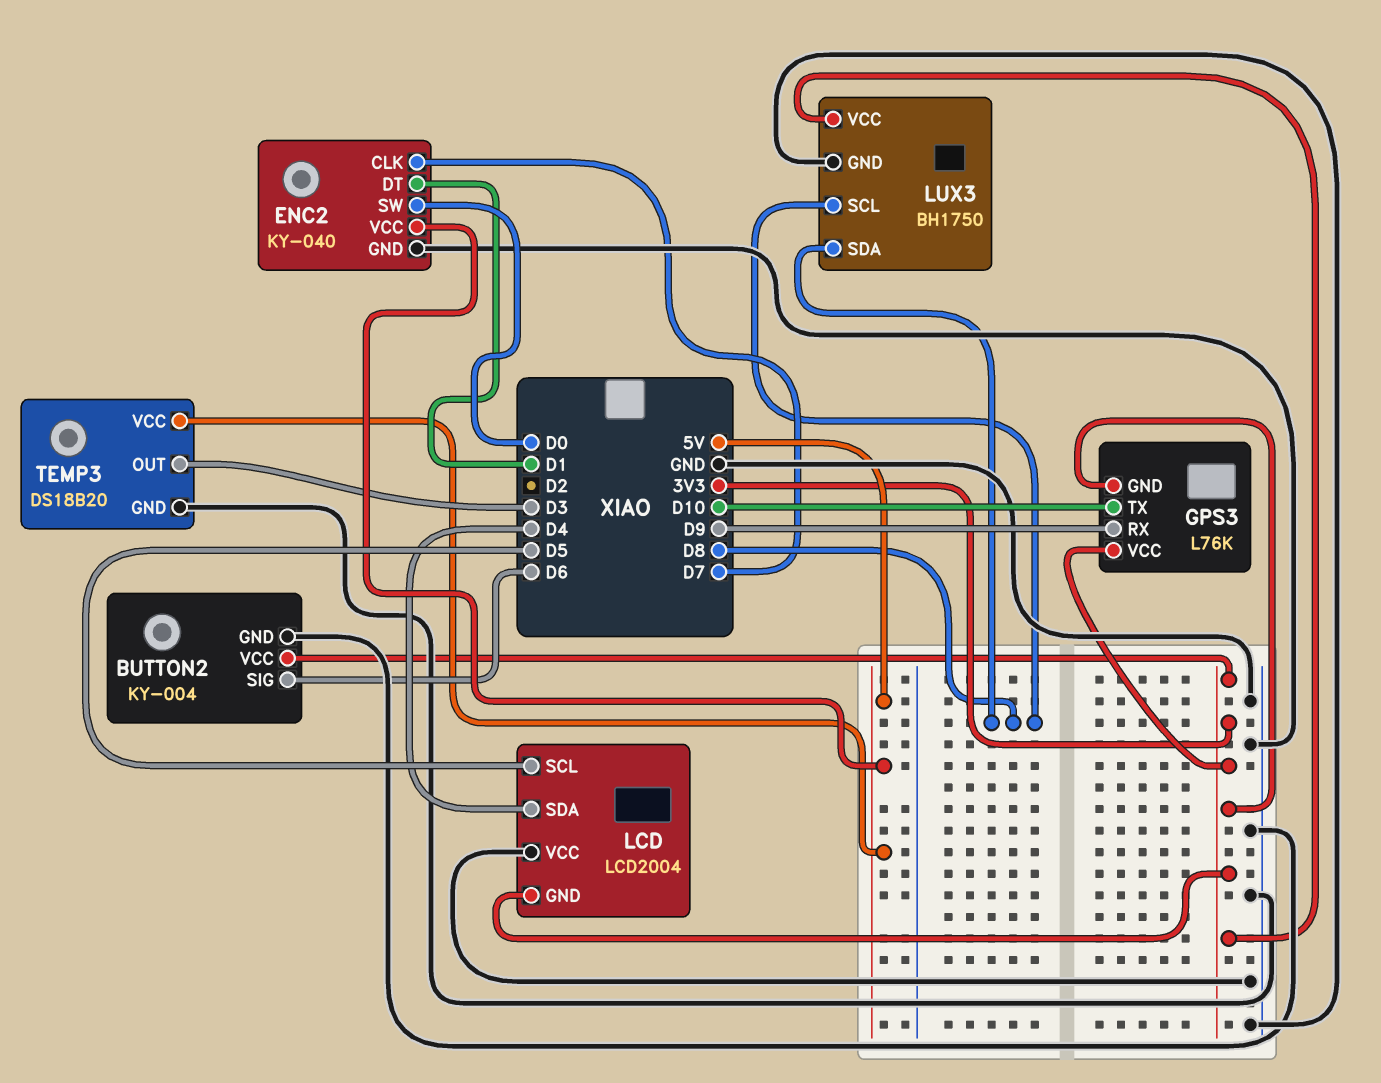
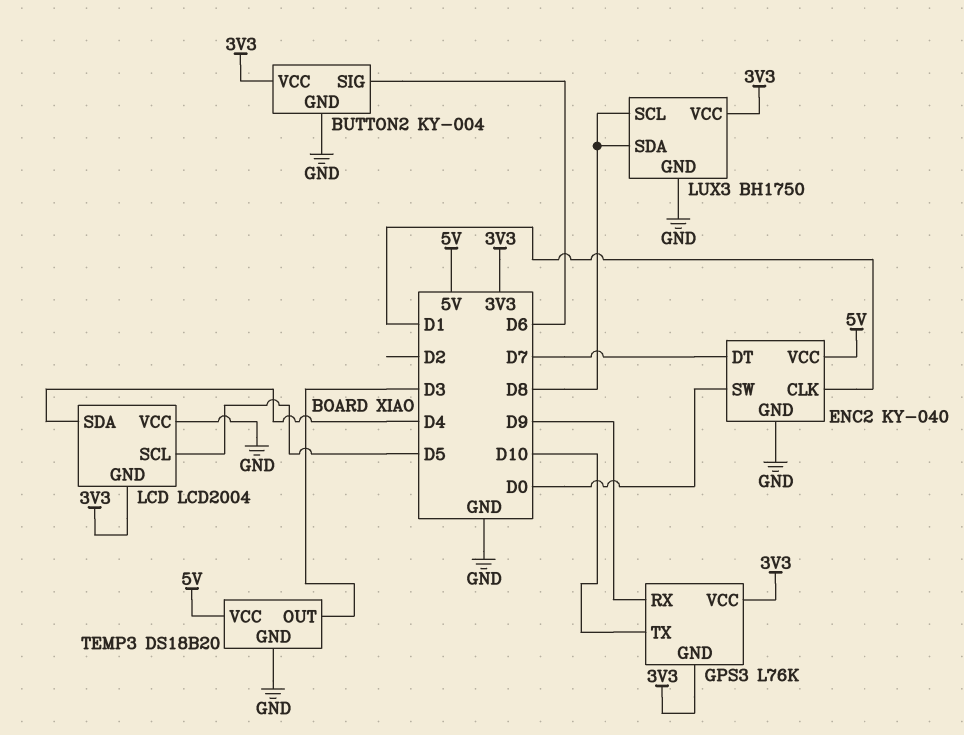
ENC2 pin CLK: D7 -> D1
ENC2 pin DT: D1 -> D7

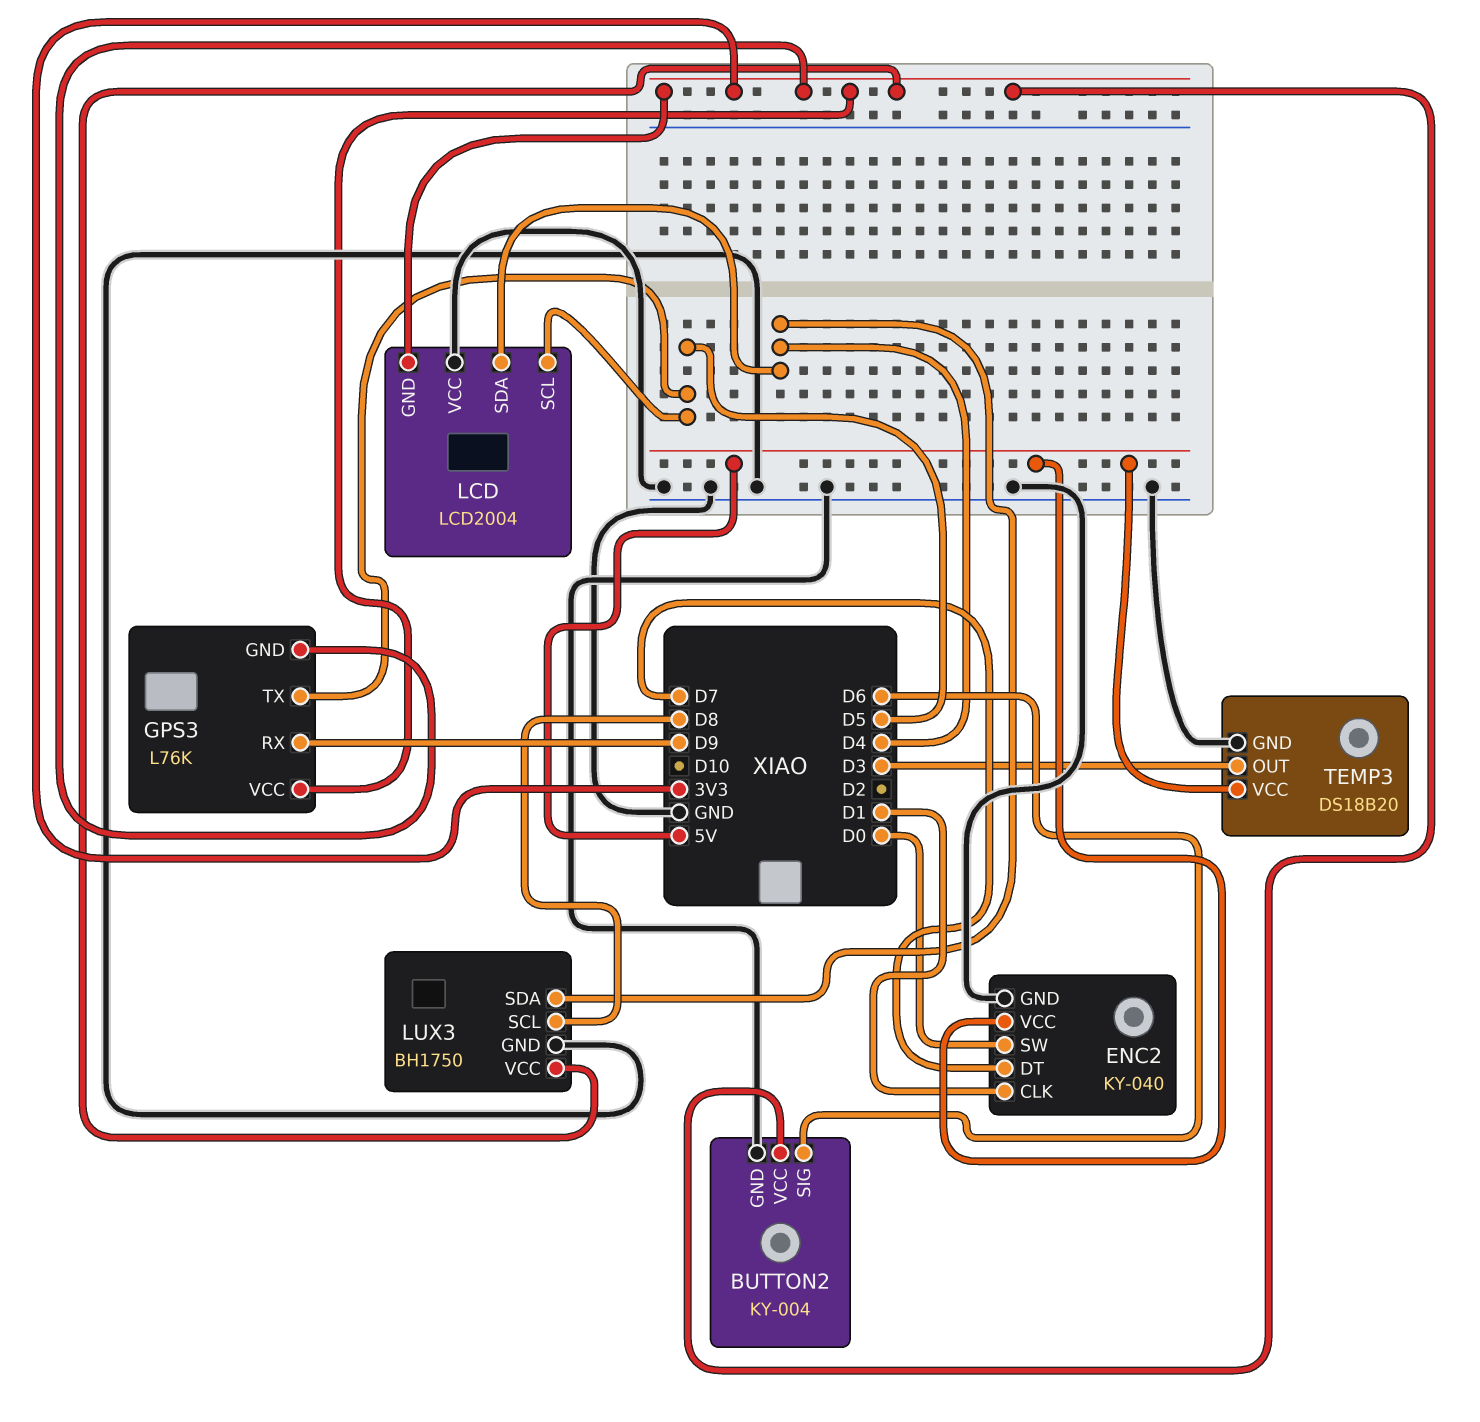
GPS3 pin TX: D10 -> D5
LUX3 pin SDA: D8 -> D4

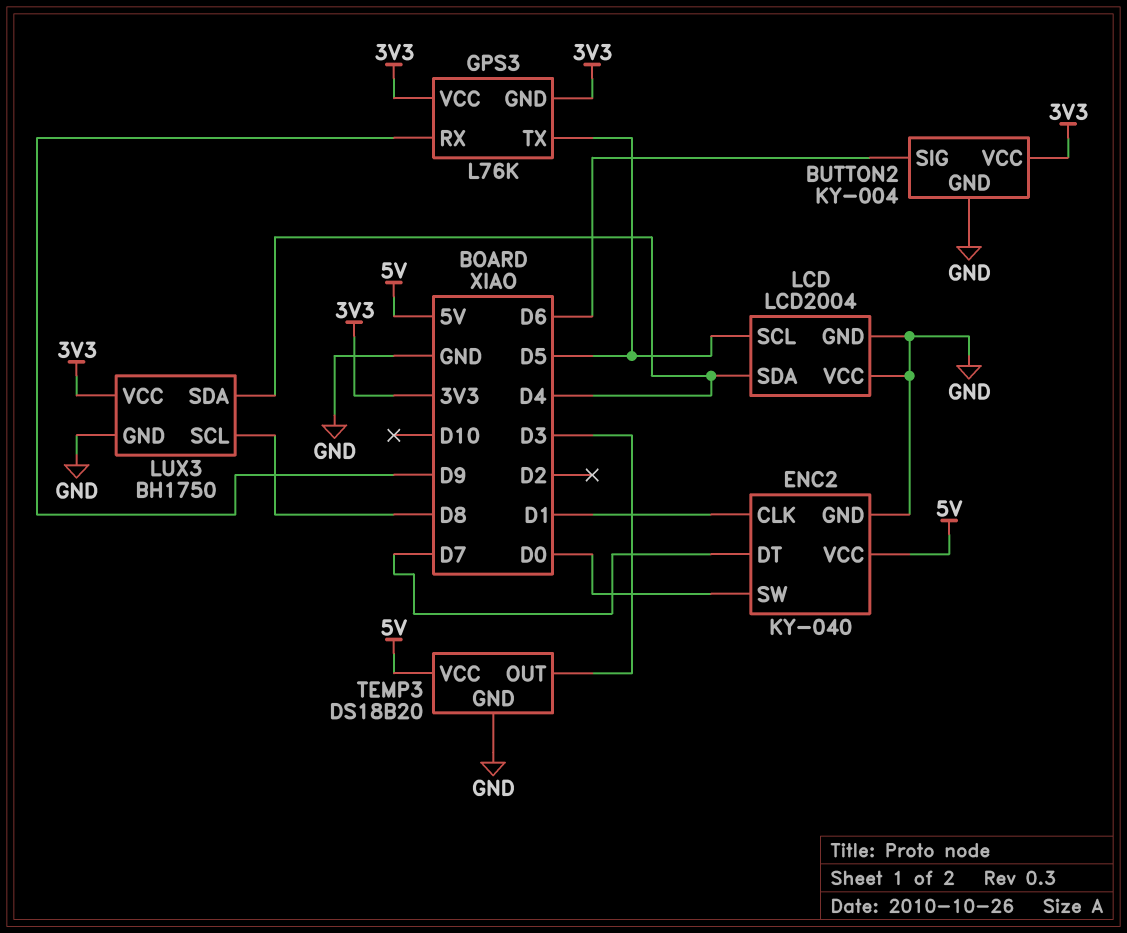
LCD pin GND: 3V3 -> GND

